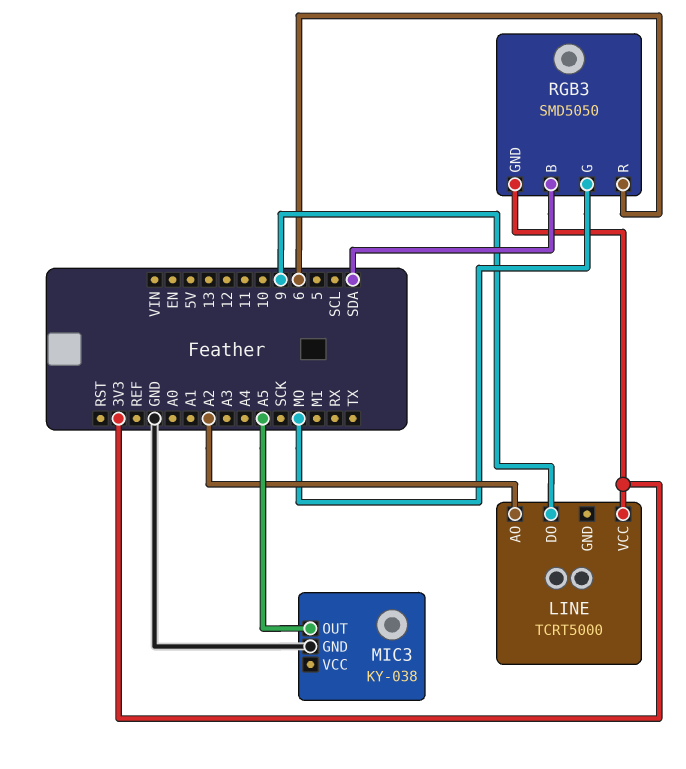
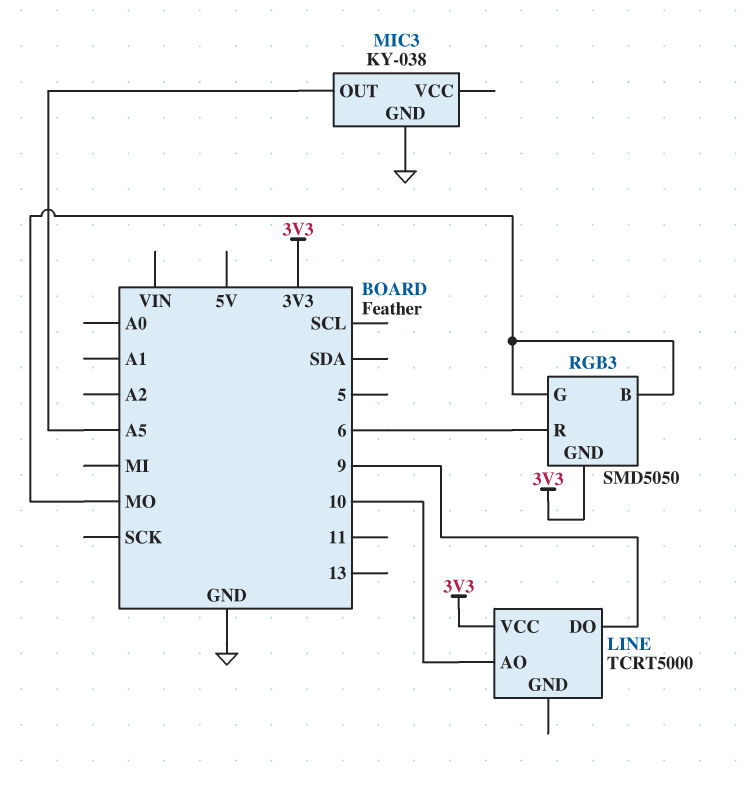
LINE pin AO: A2 -> 10
RGB3 pin B: SDA -> MO

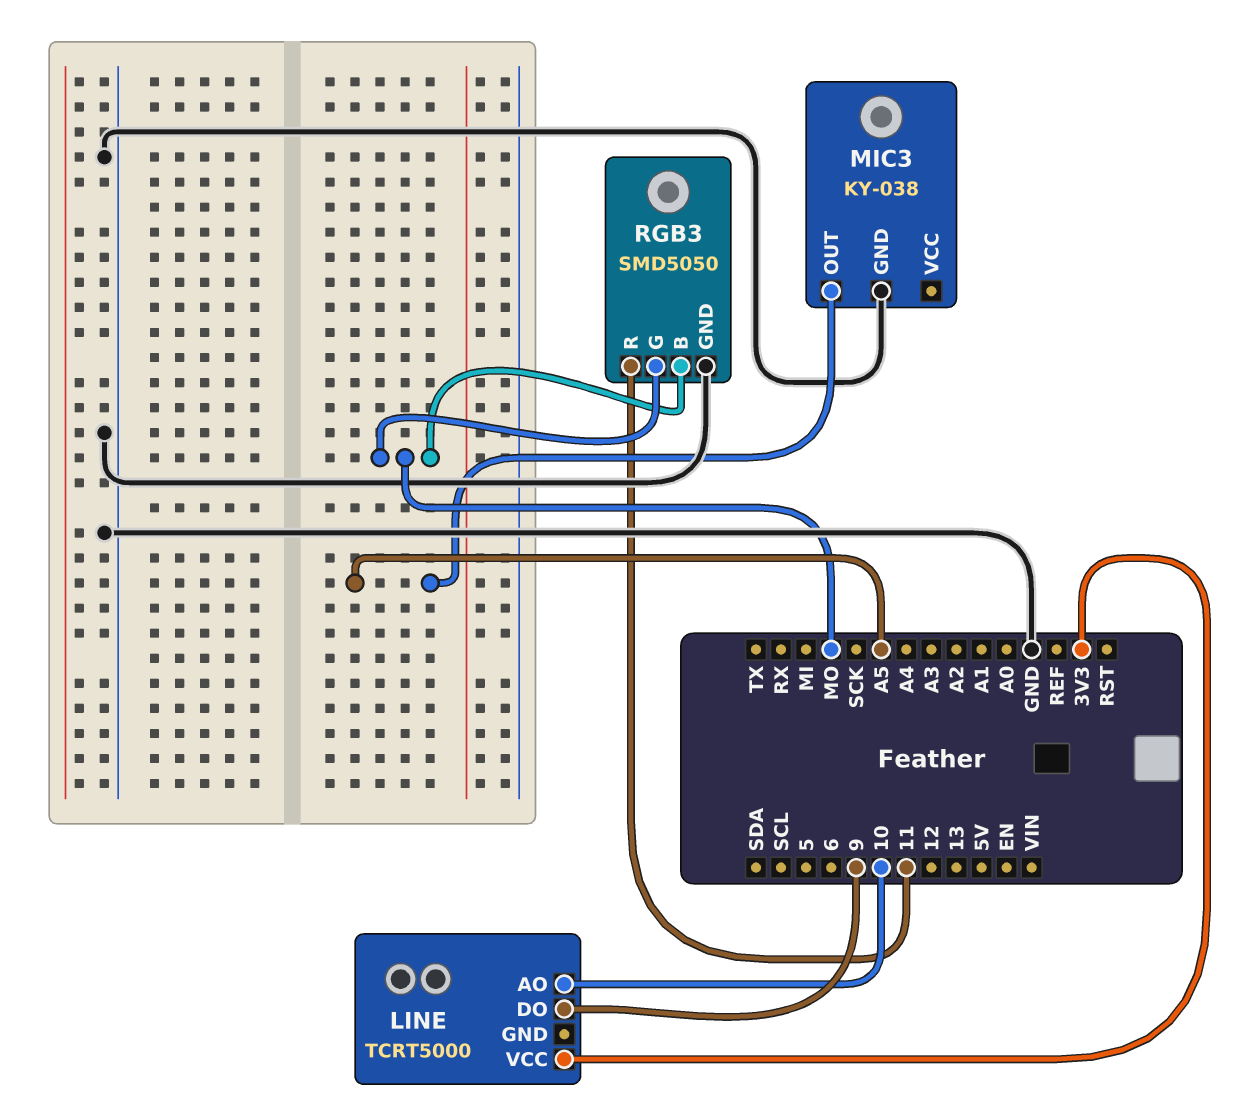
RGB3 pin GND: 3V3 -> GND
RGB3 pin R: 6 -> 11

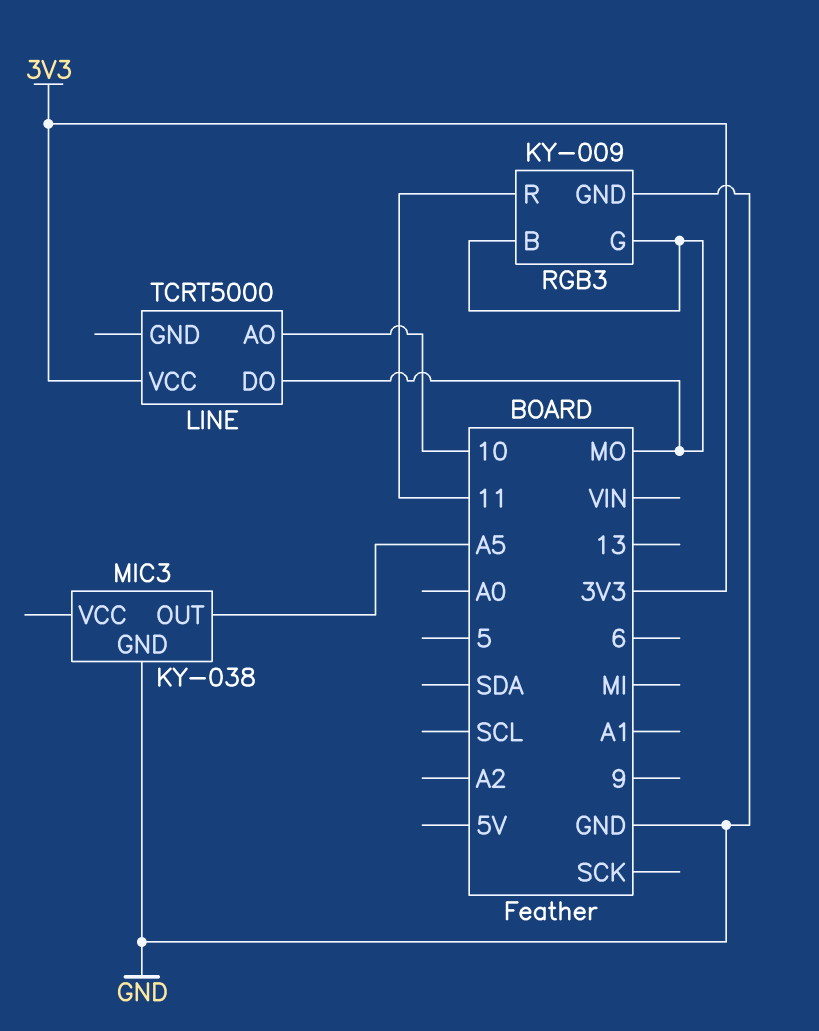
LINE pin DO: 9 -> MO
RGB3: SMD5050 -> KY-009

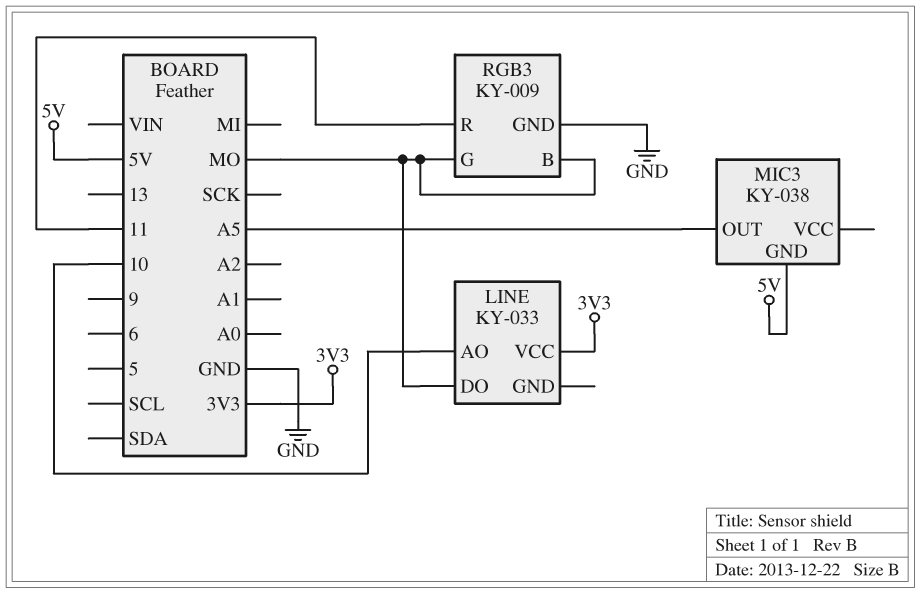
LINE: TCRT5000 -> KY-033
MIC3 pin GND: GND -> 5V

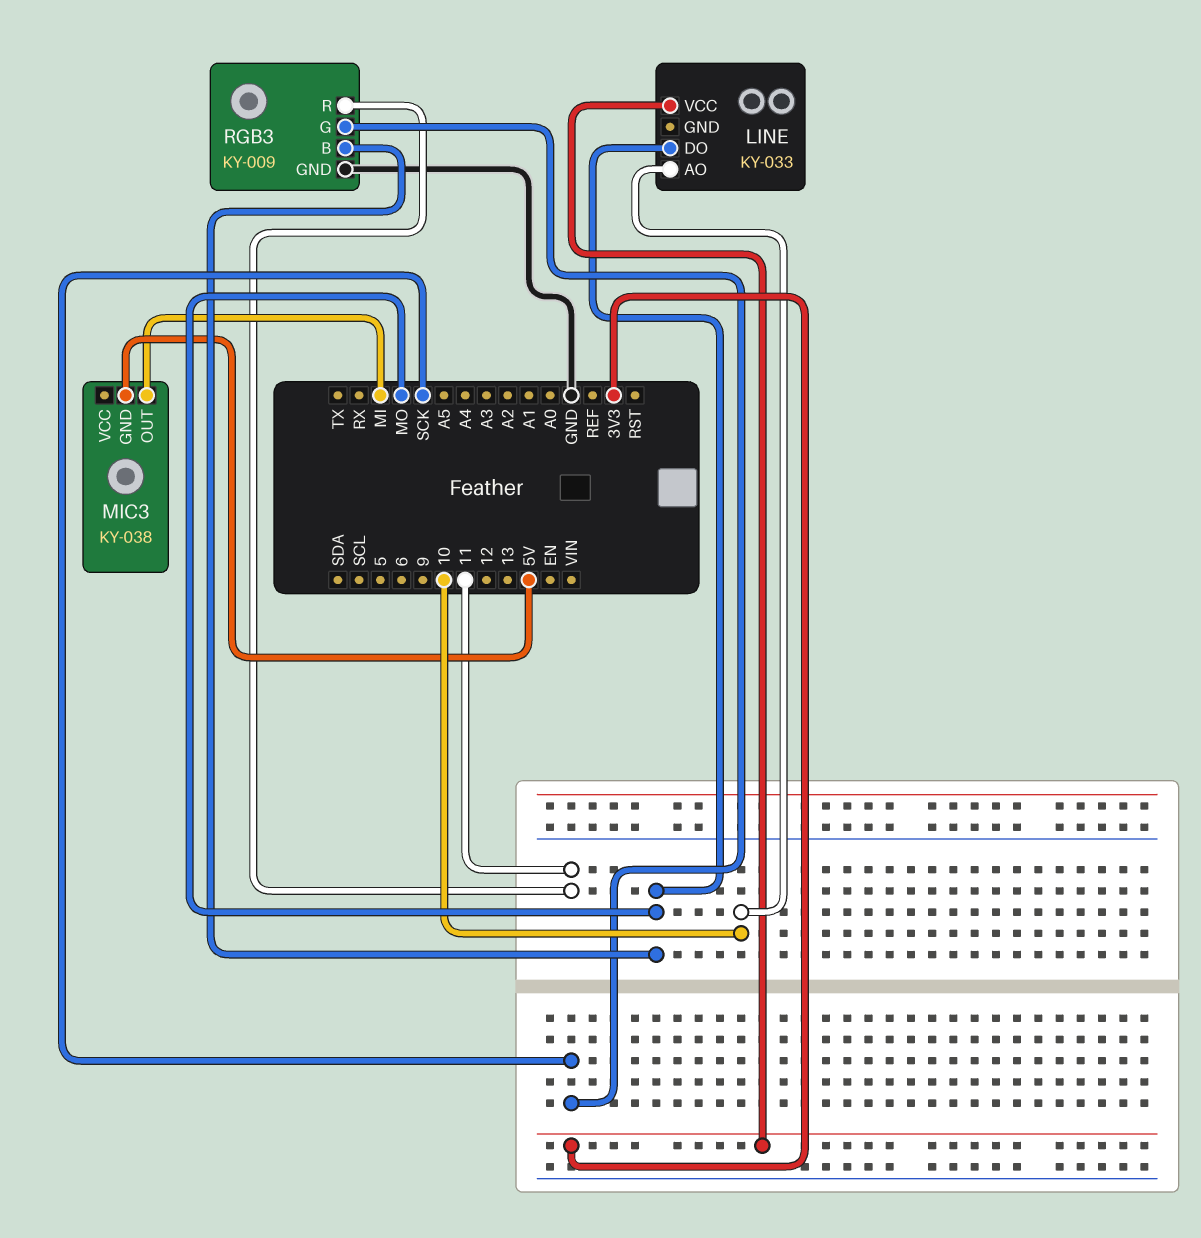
MIC3 pin OUT: A5 -> MI
RGB3 pin G: MO -> SCK

